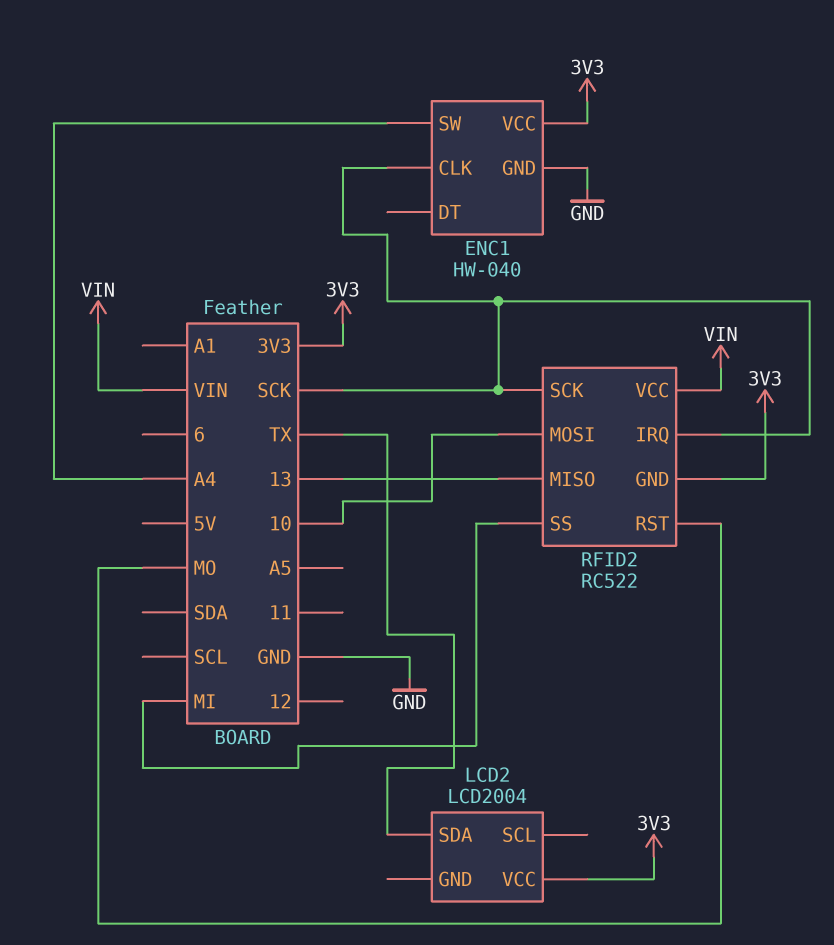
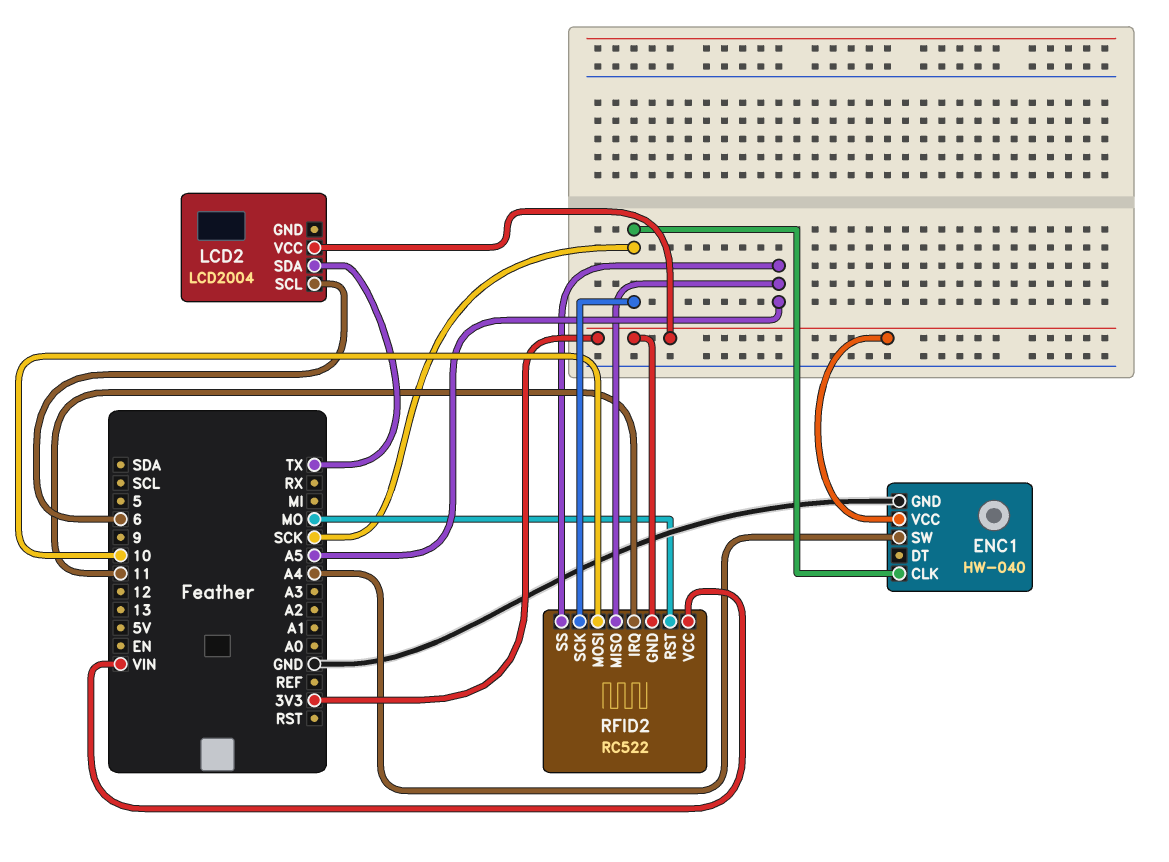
LCD2 pin SCL: none -> 6
RFID2 pin IRQ: SCK -> 11
RFID2 pin MISO: 13 -> A5
RFID2 pin SS: MI -> A5

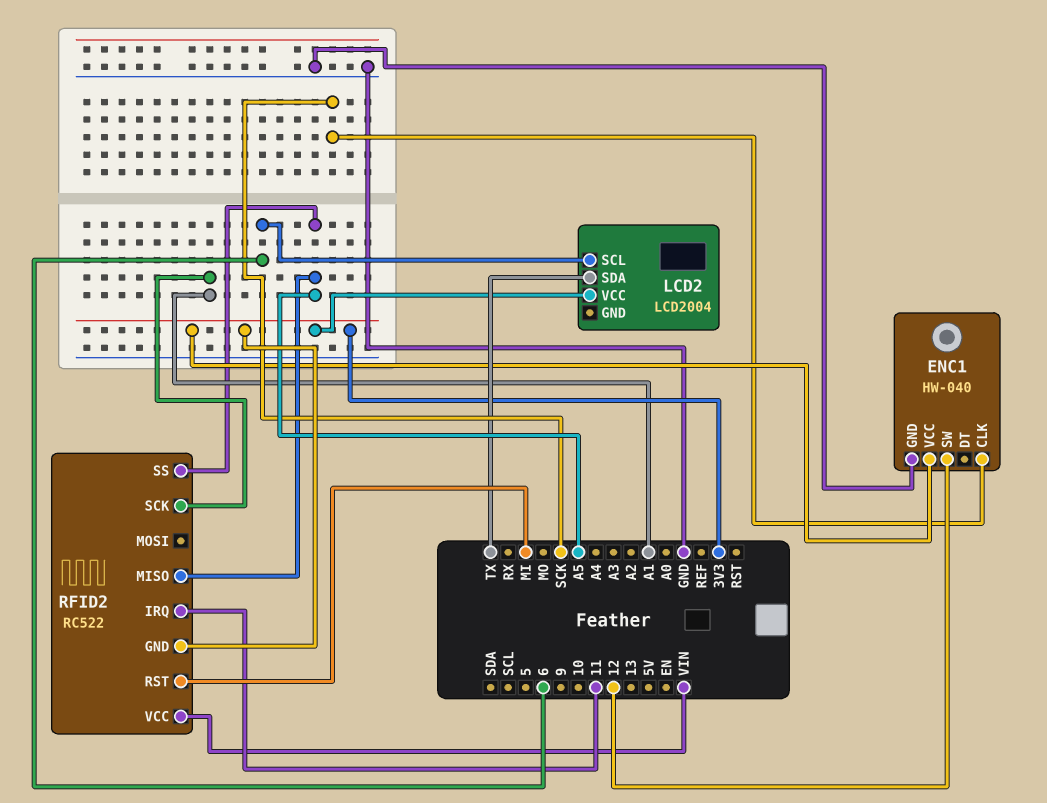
ENC1 pin SW: A4 -> 12
RFID2 pin MOSI: 10 -> none
RFID2 pin RST: MO -> MI
RFID2 pin SCK: SCK -> A1

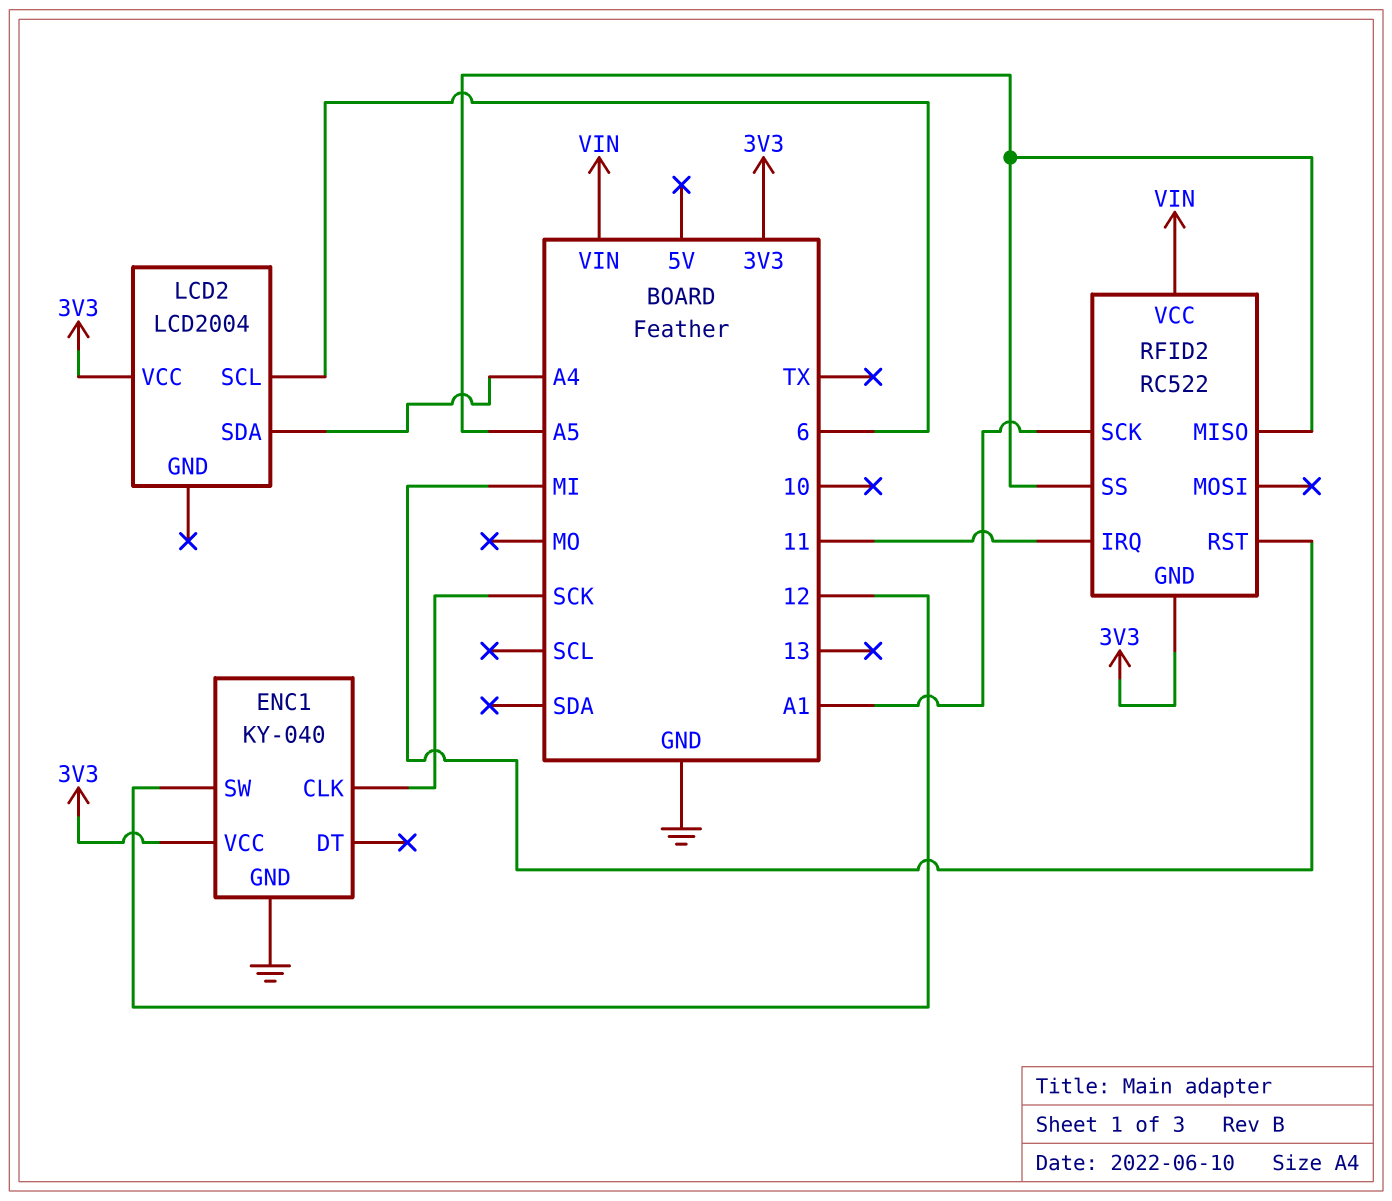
ENC1: HW-040 -> KY-040
LCD2 pin SDA: TX -> A4

